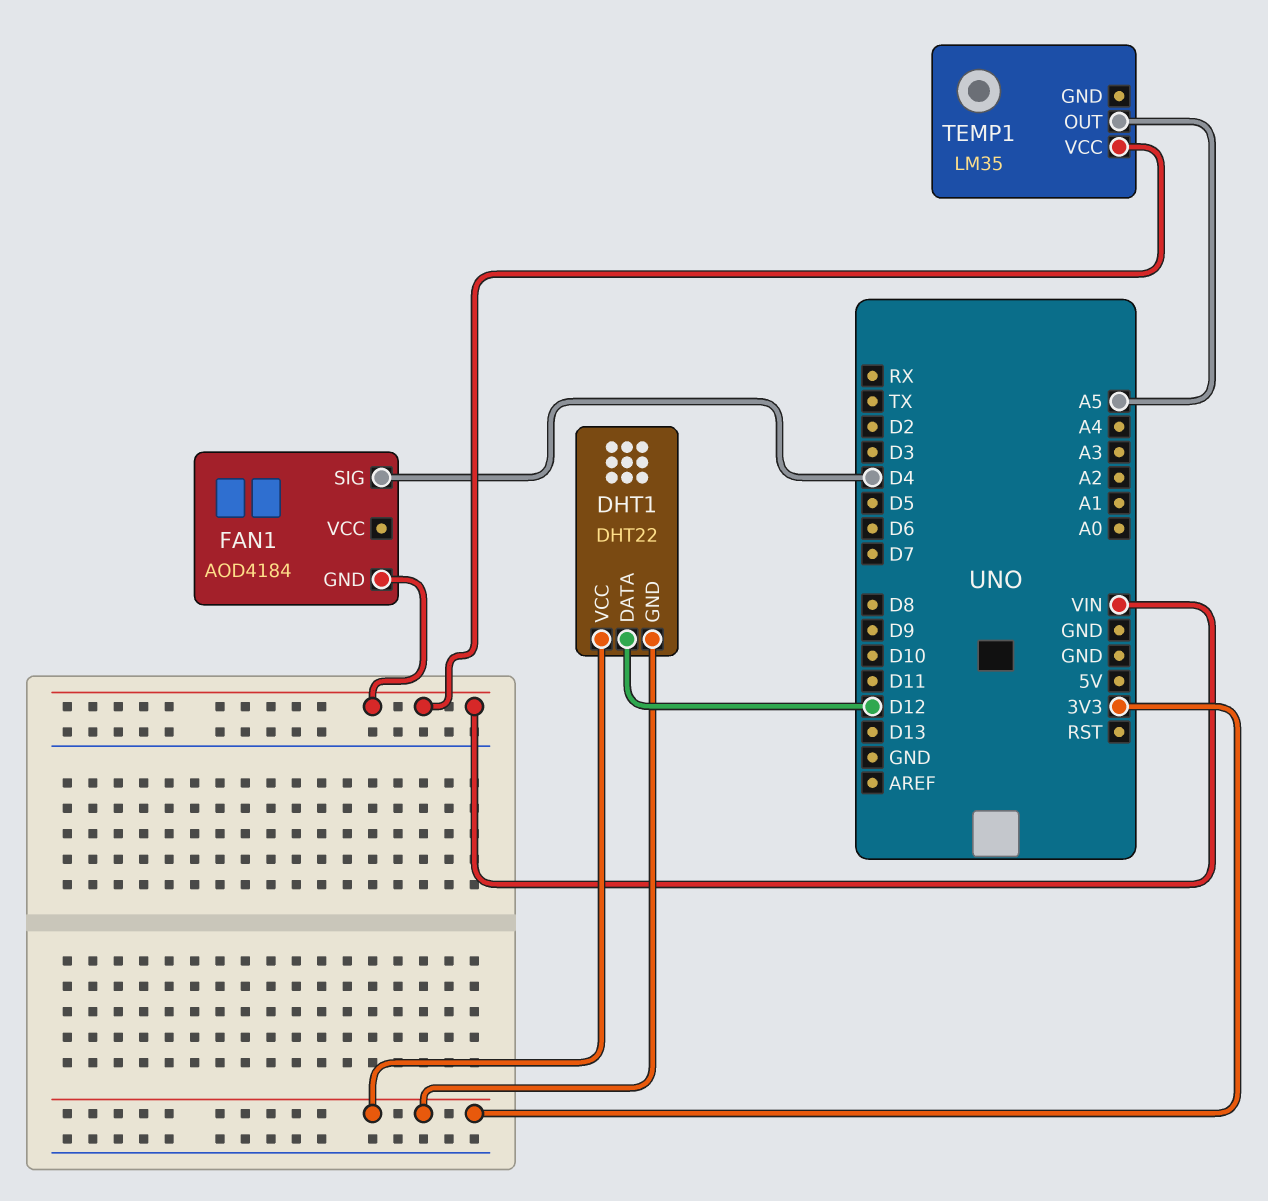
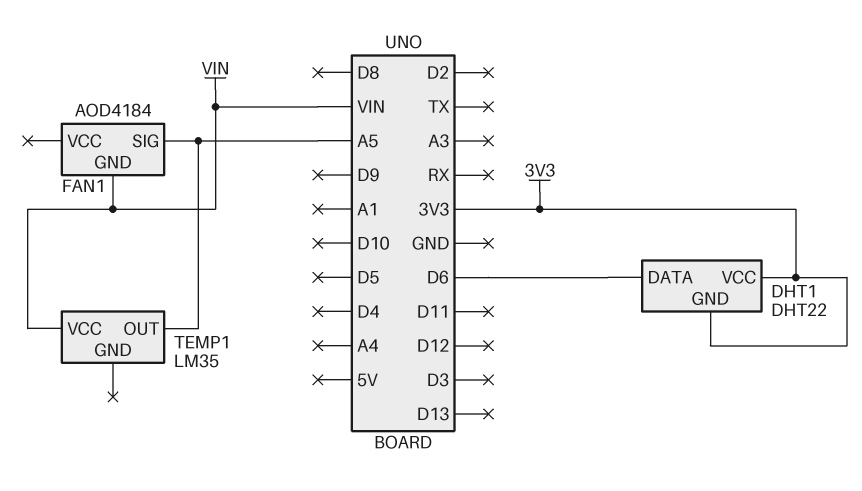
DHT1 pin DATA: D12 -> D6
FAN1 pin SIG: D4 -> A5

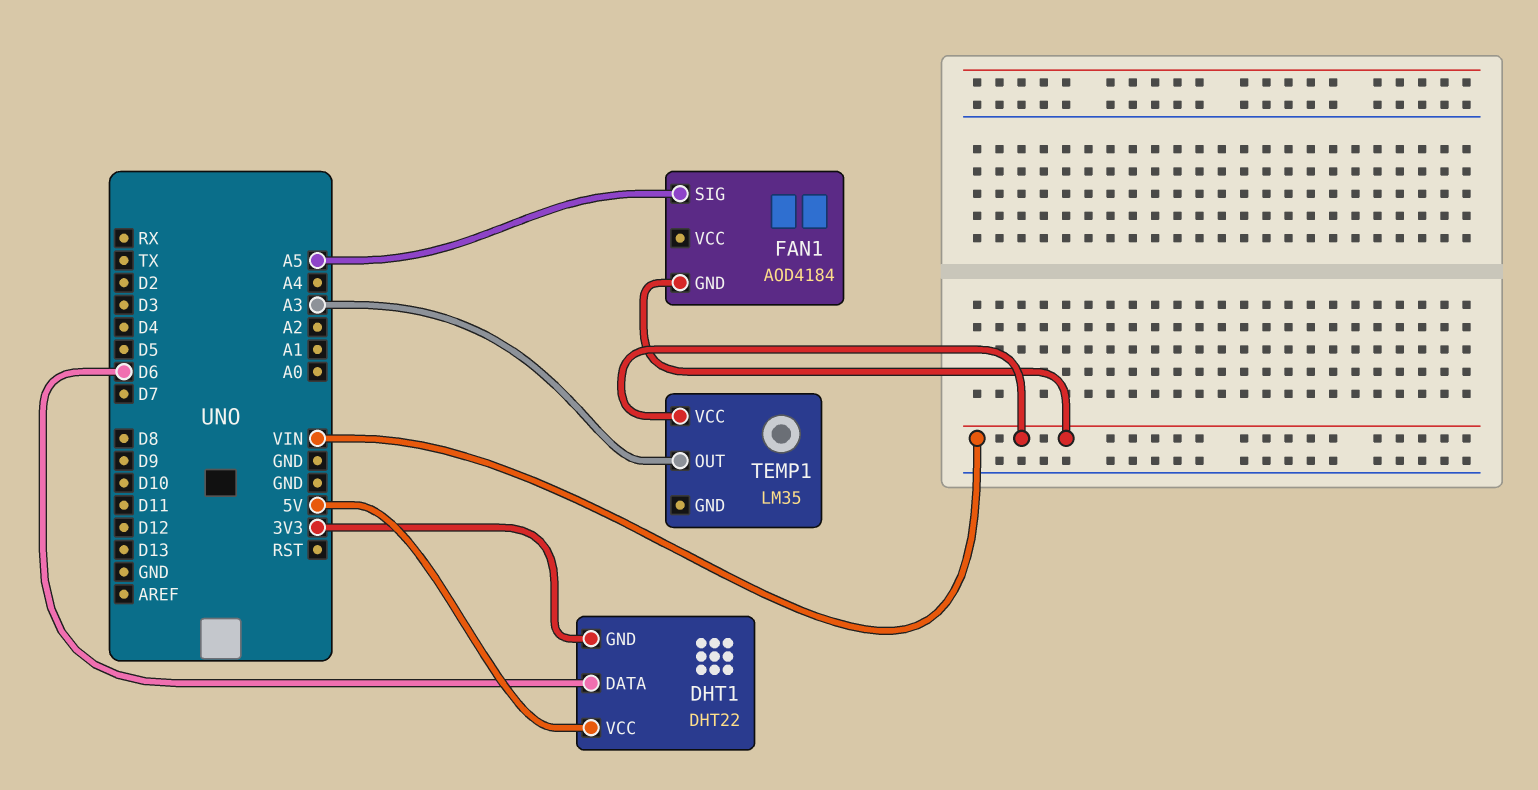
DHT1 pin VCC: 3V3 -> 5V
TEMP1 pin OUT: A5 -> A3

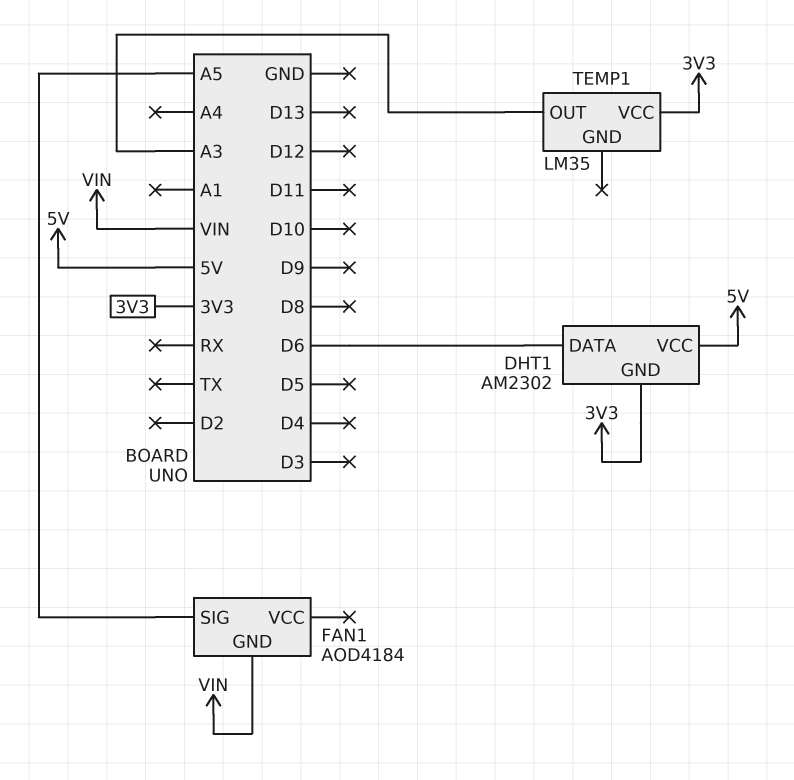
DHT1: DHT22 -> AM2302
TEMP1 pin VCC: VIN -> 3V3

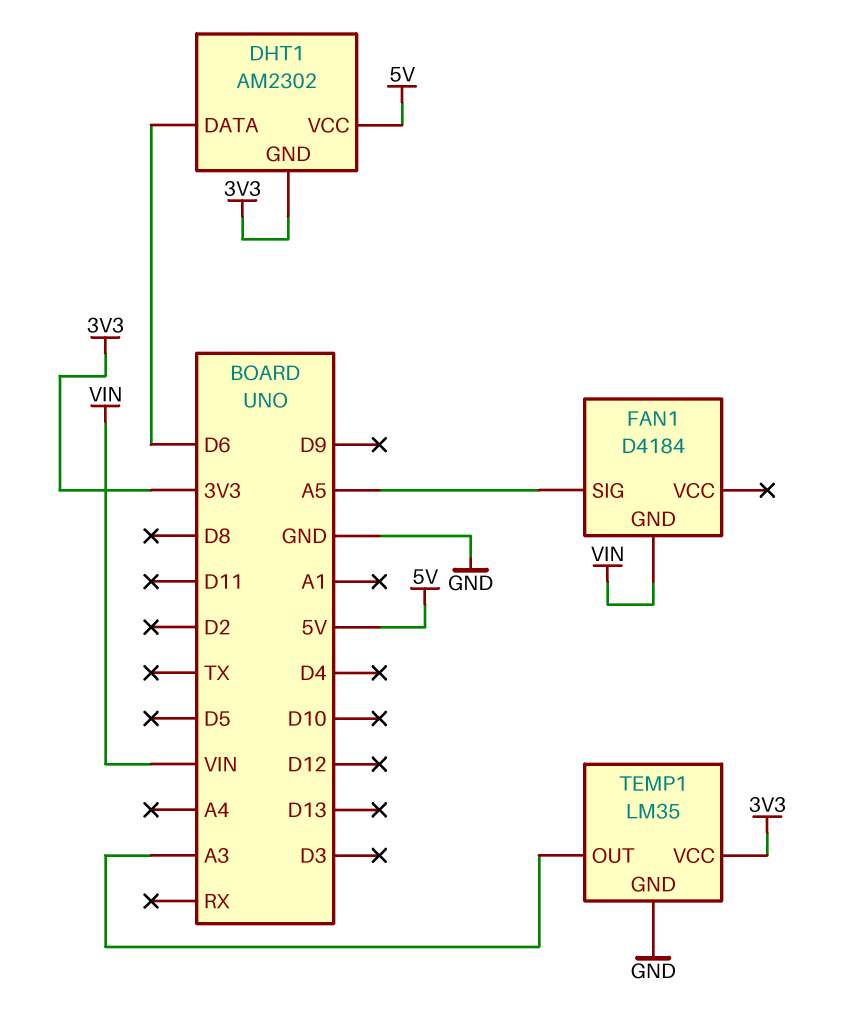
FAN1: AOD4184 -> D4184
TEMP1 pin GND: none -> GND

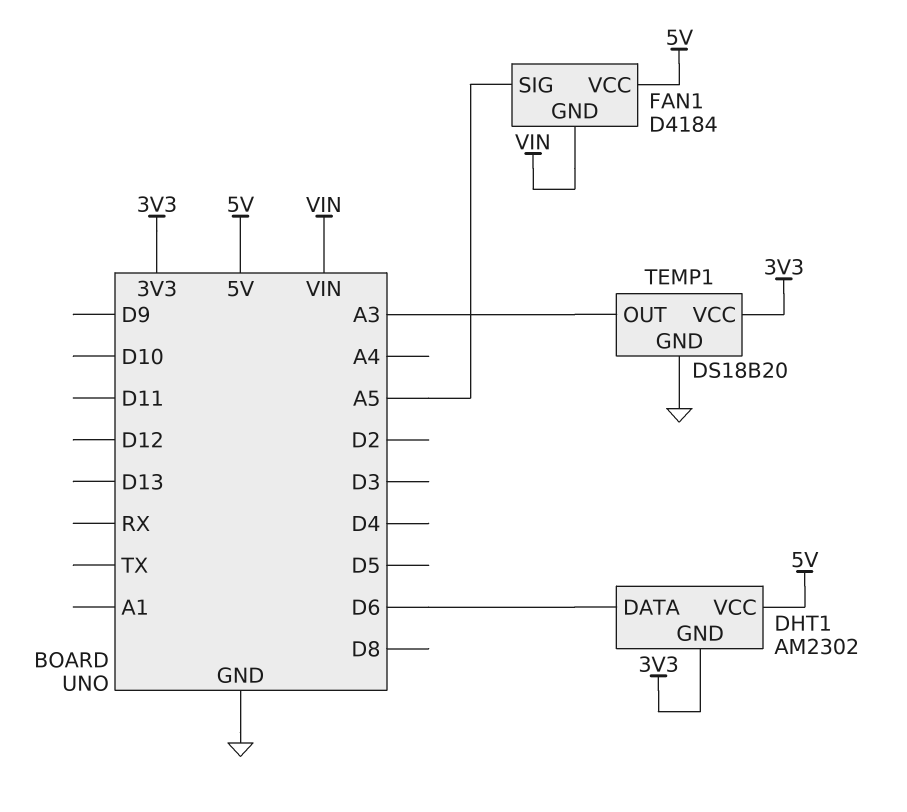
FAN1 pin VCC: none -> 5V
TEMP1: LM35 -> DS18B20

